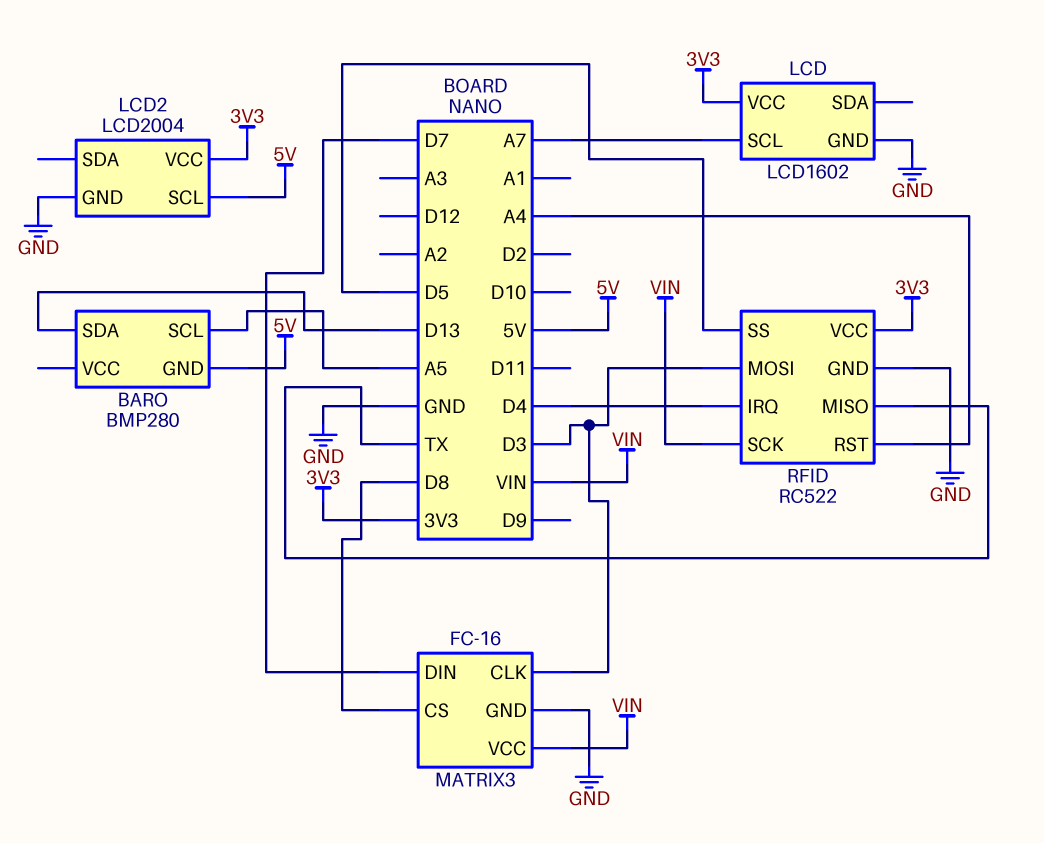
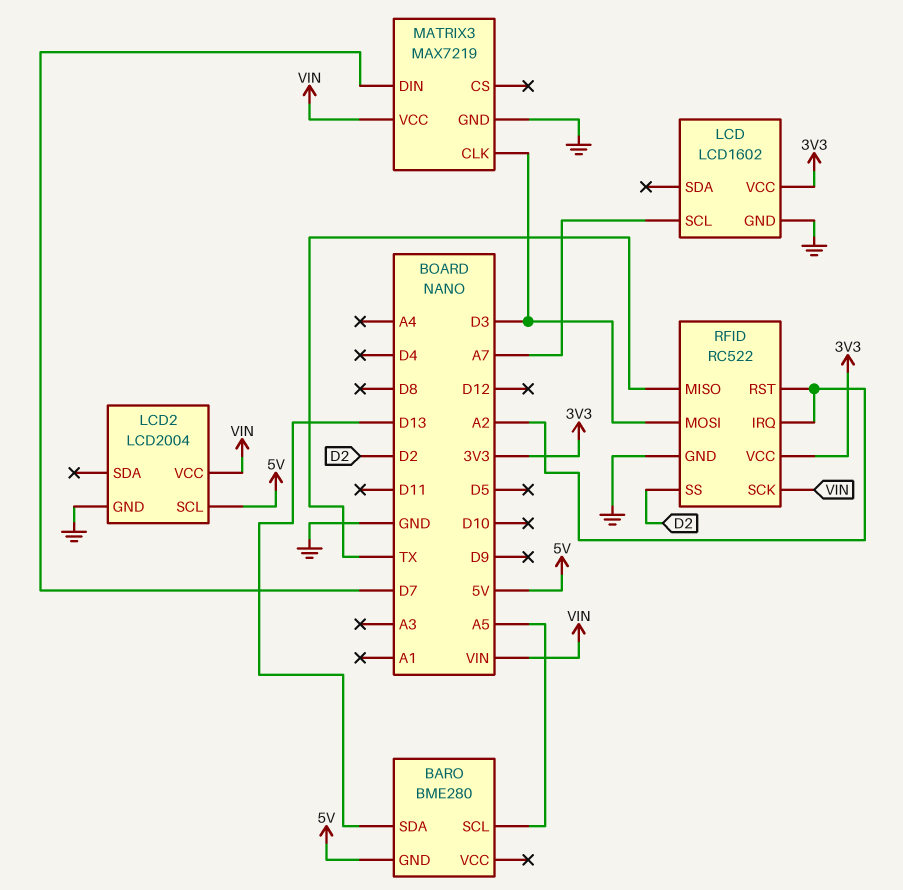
BARO: BMP280 -> BME280
LCD2 pin VCC: 3V3 -> VIN
MATRIX3: FC-16 -> MAX7219
MATRIX3 pin CS: D8 -> none
RFID pin IRQ: D4 -> A2
RFID pin RST: A4 -> A2
RFID pin SS: D5 -> D2

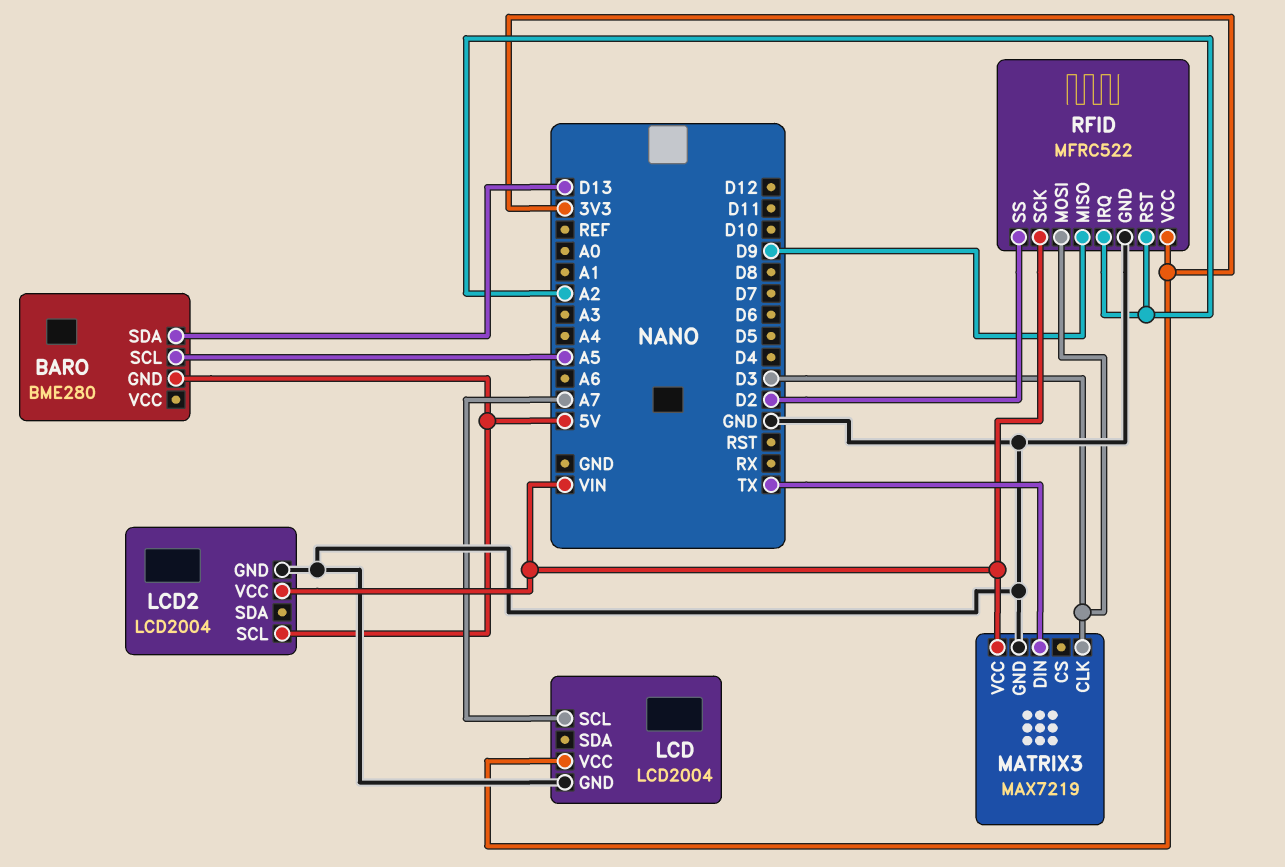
LCD: LCD1602 -> LCD2004
MATRIX3 pin DIN: D7 -> TX
RFID: RC522 -> MFRC522
RFID pin MISO: TX -> D9

